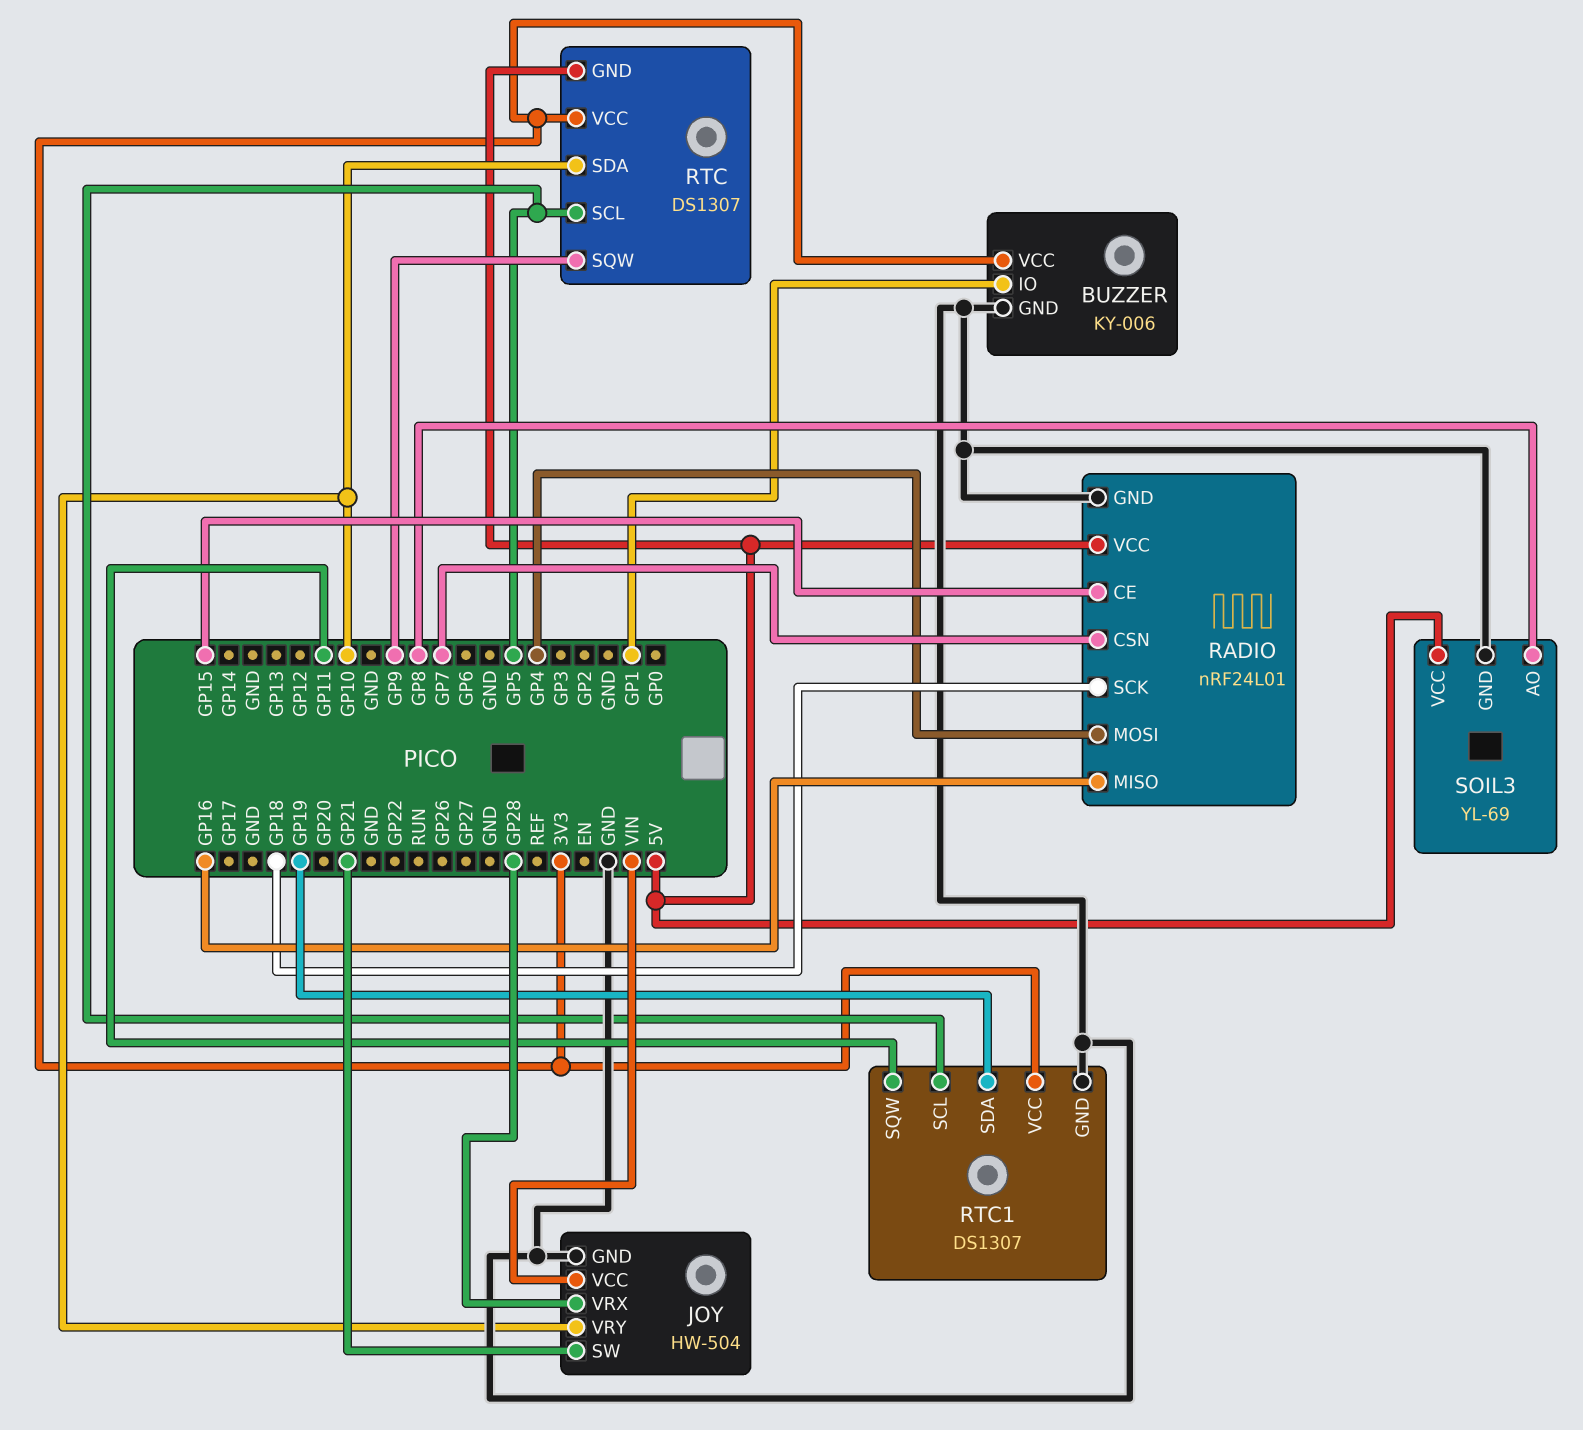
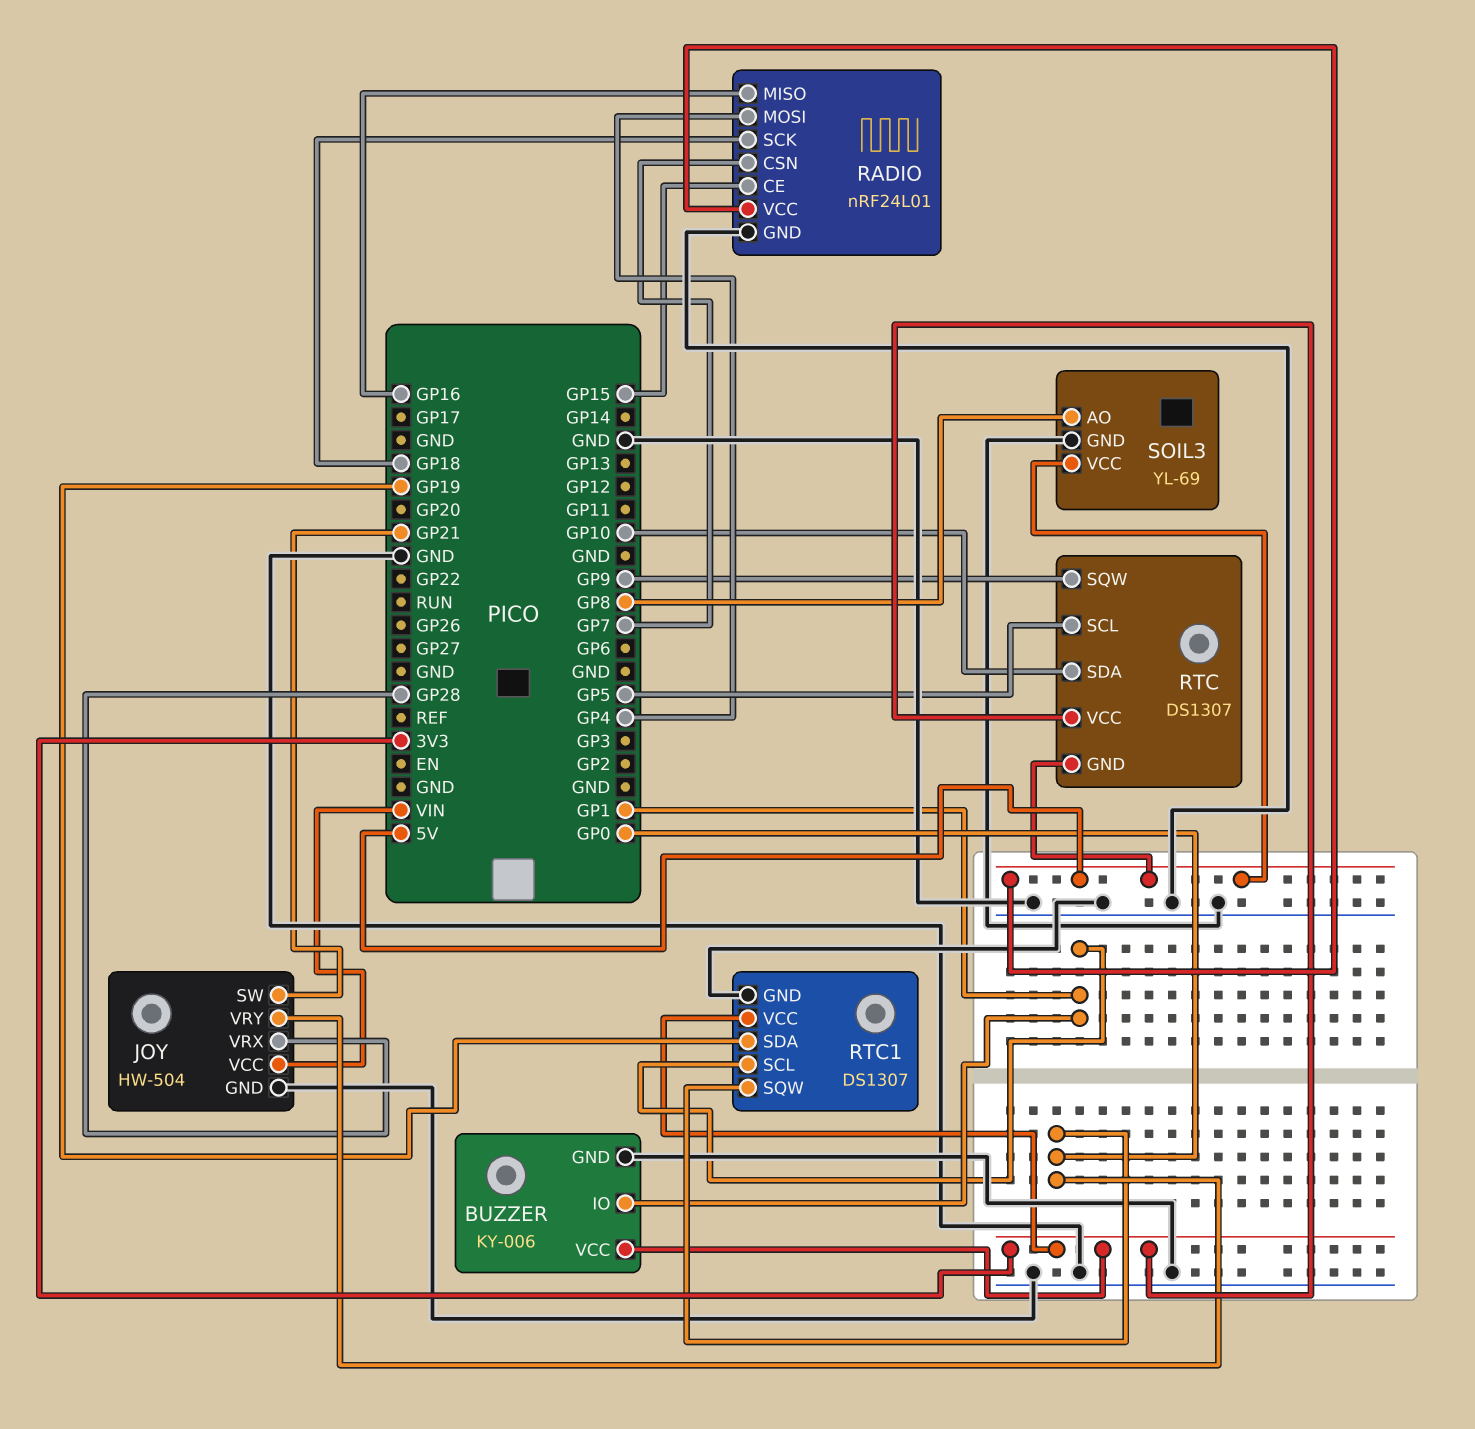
JOY pin VRY: GP10 -> GP0
RTC1 pin SCL: GP5 -> GP1
RTC1 pin SQW: GP11 -> GP0

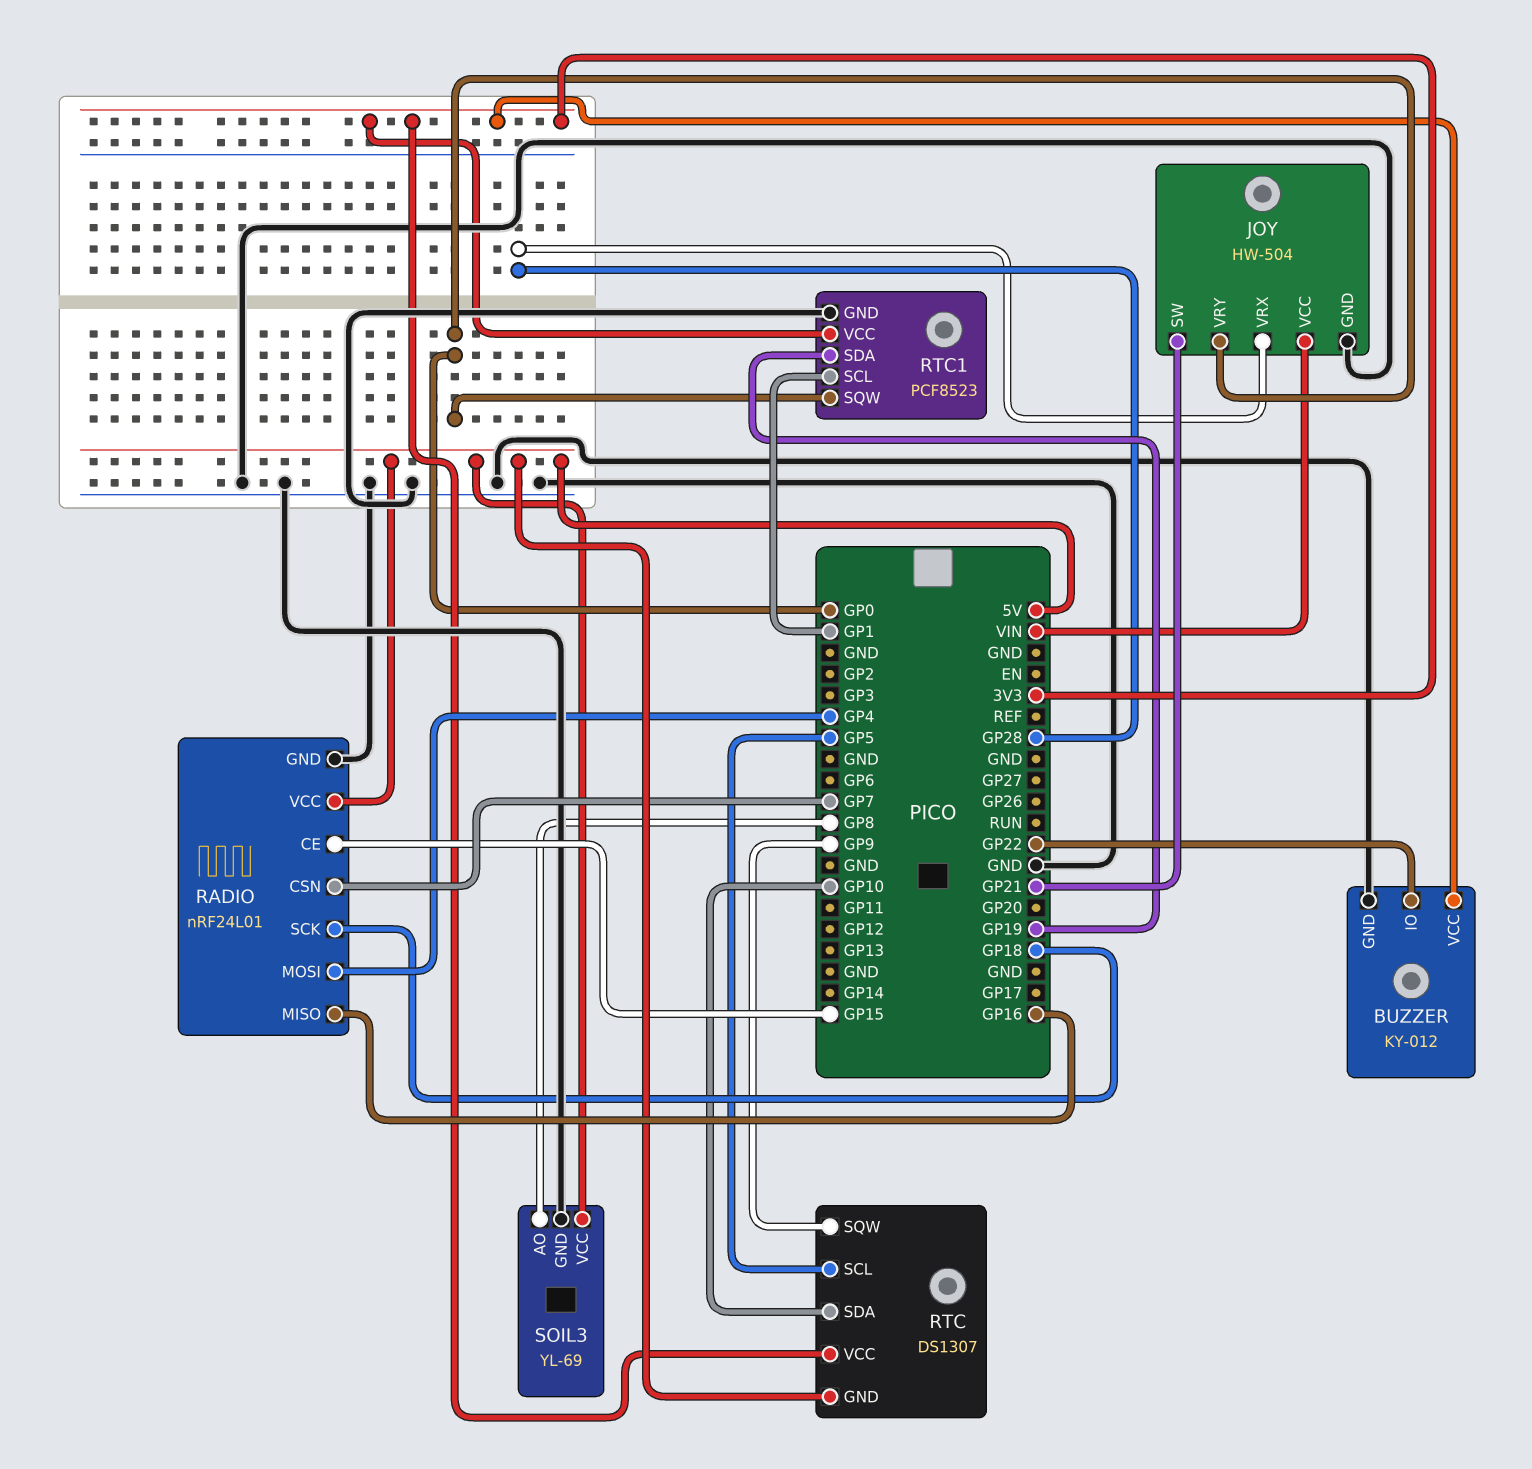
BUZZER: KY-006 -> KY-012
BUZZER pin IO: GP1 -> GP22
RTC1: DS1307 -> PCF8523

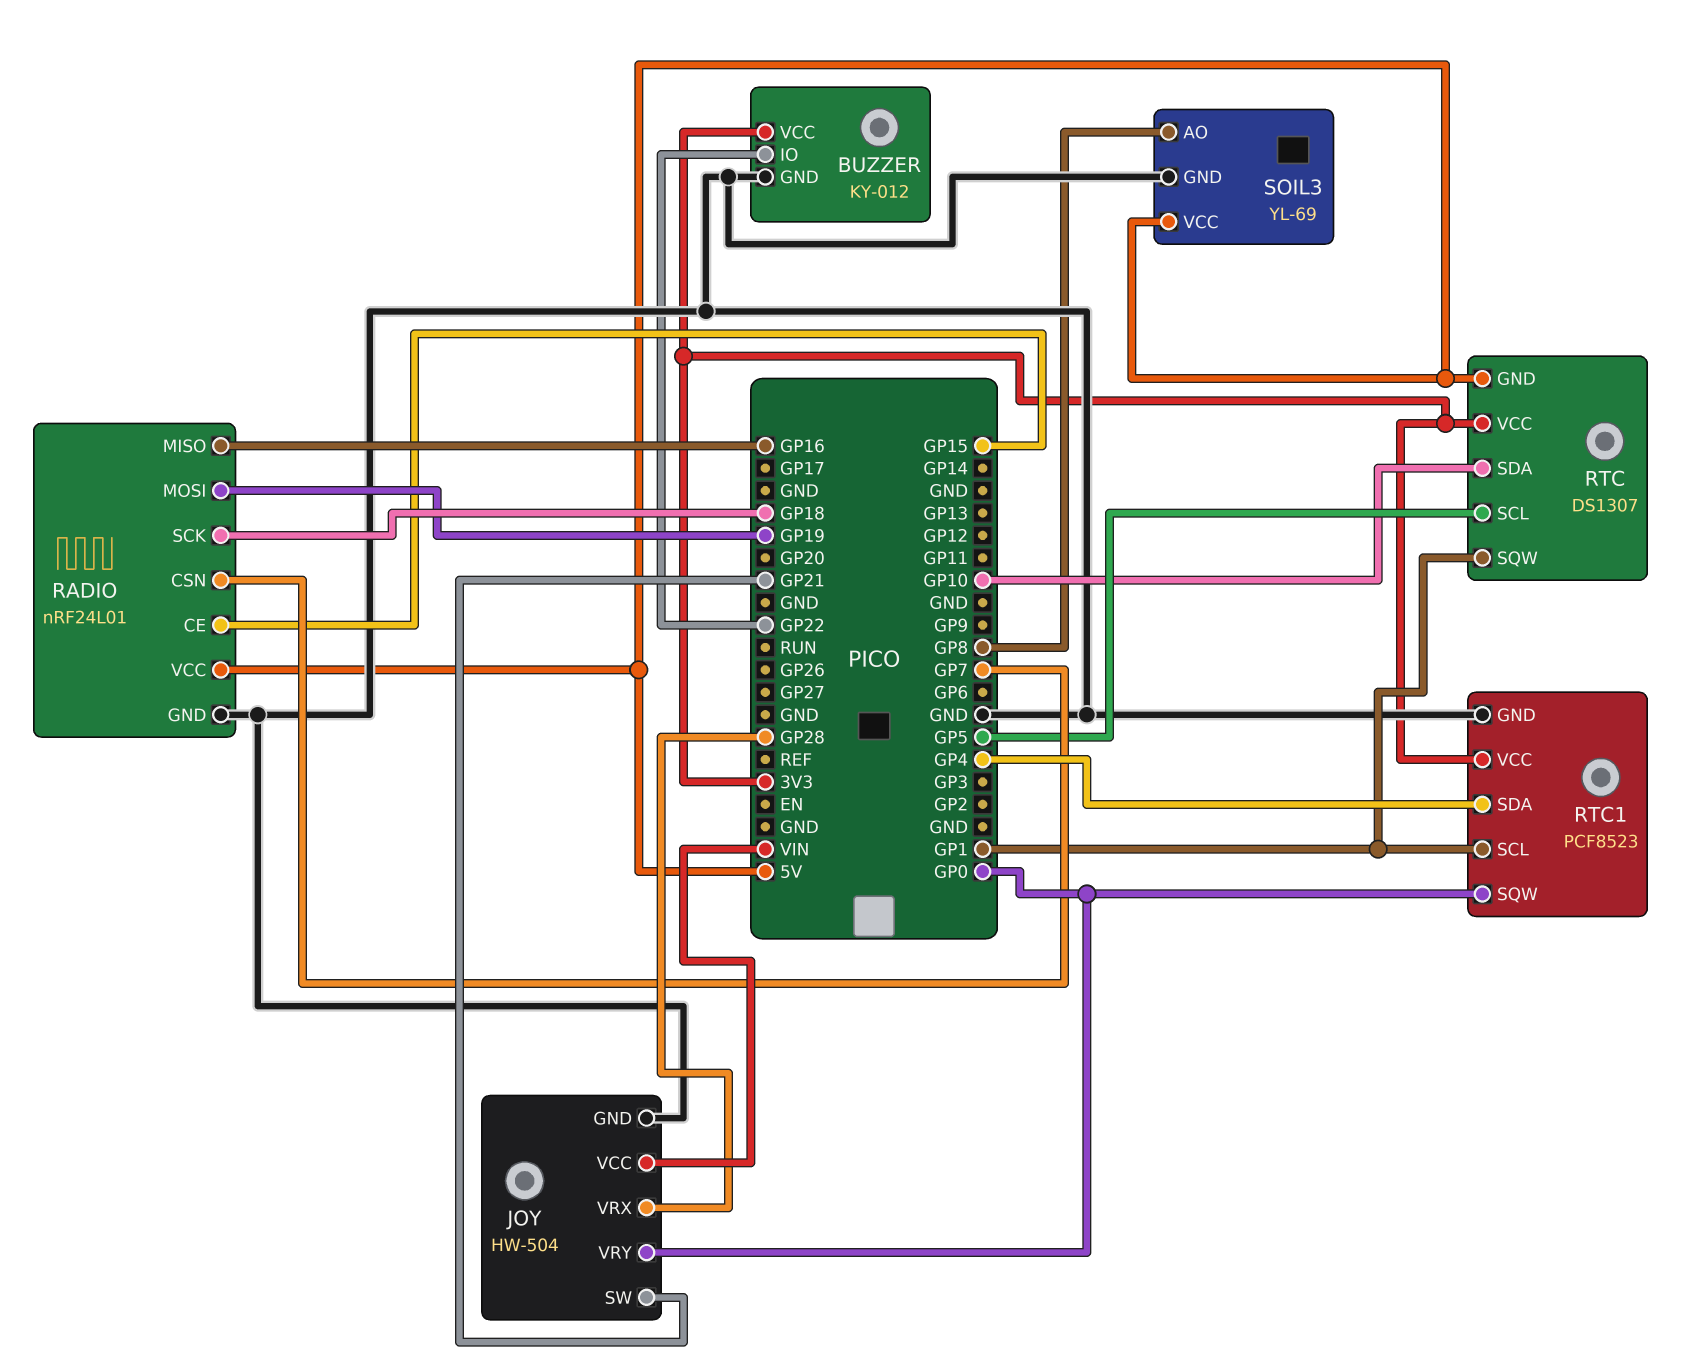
RADIO pin MOSI: GP4 -> GP19
RTC pin SQW: GP9 -> GP1
RTC1 pin SDA: GP19 -> GP4

